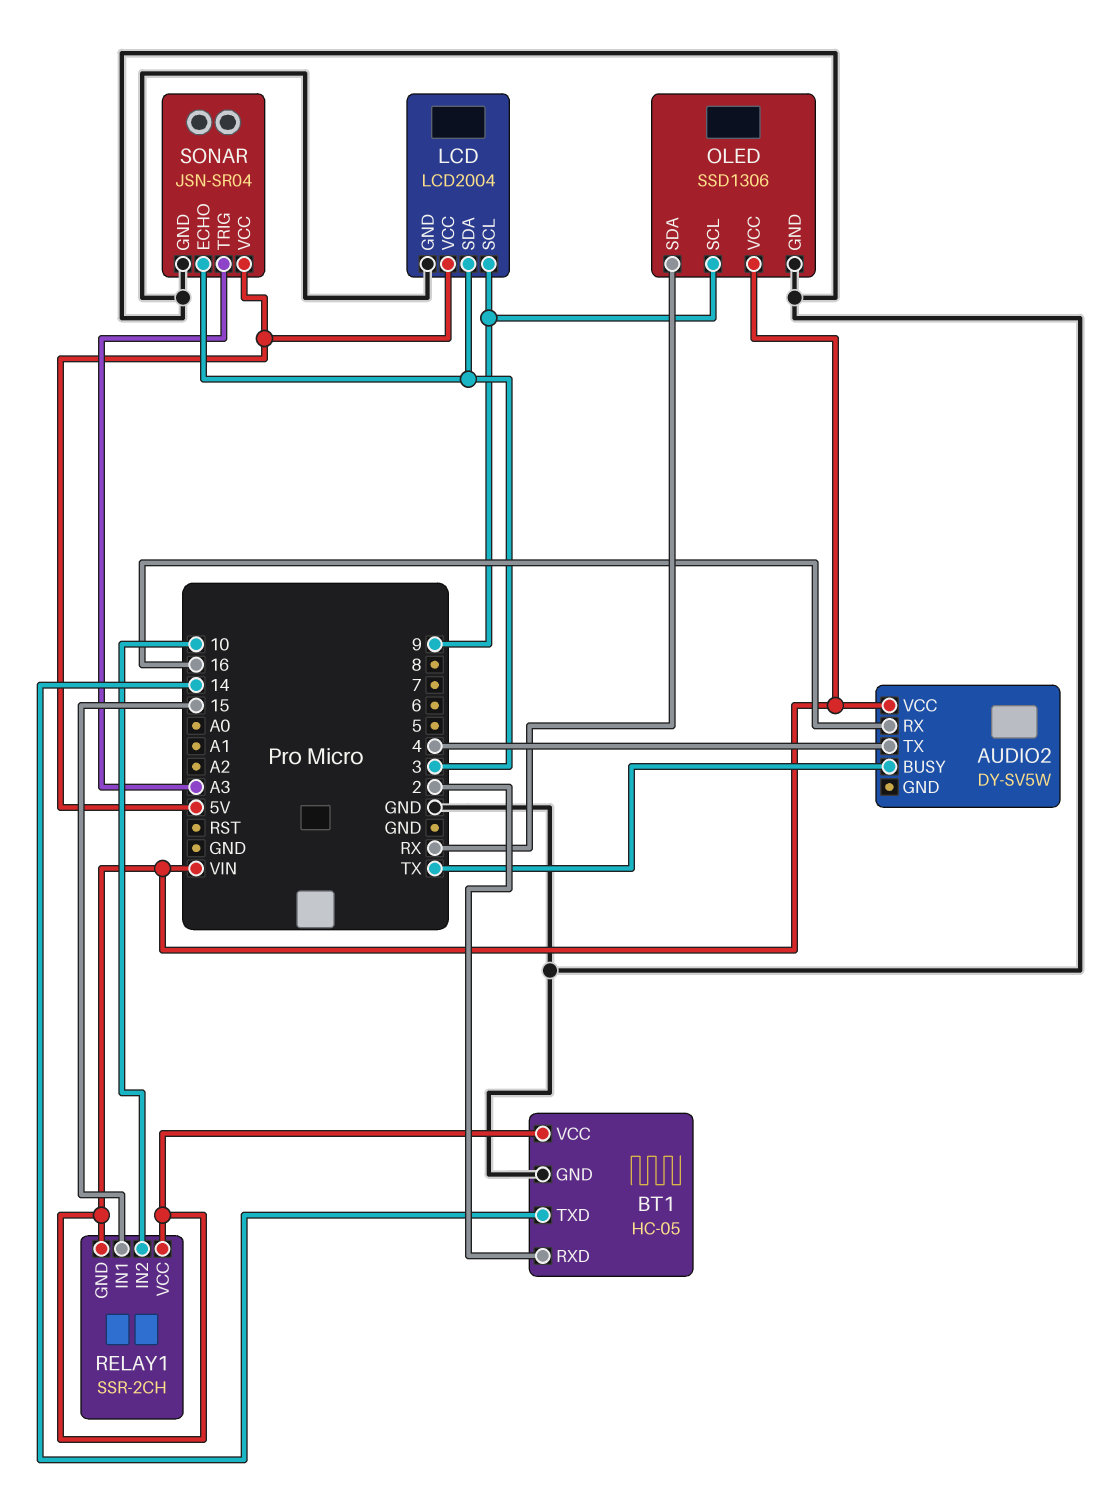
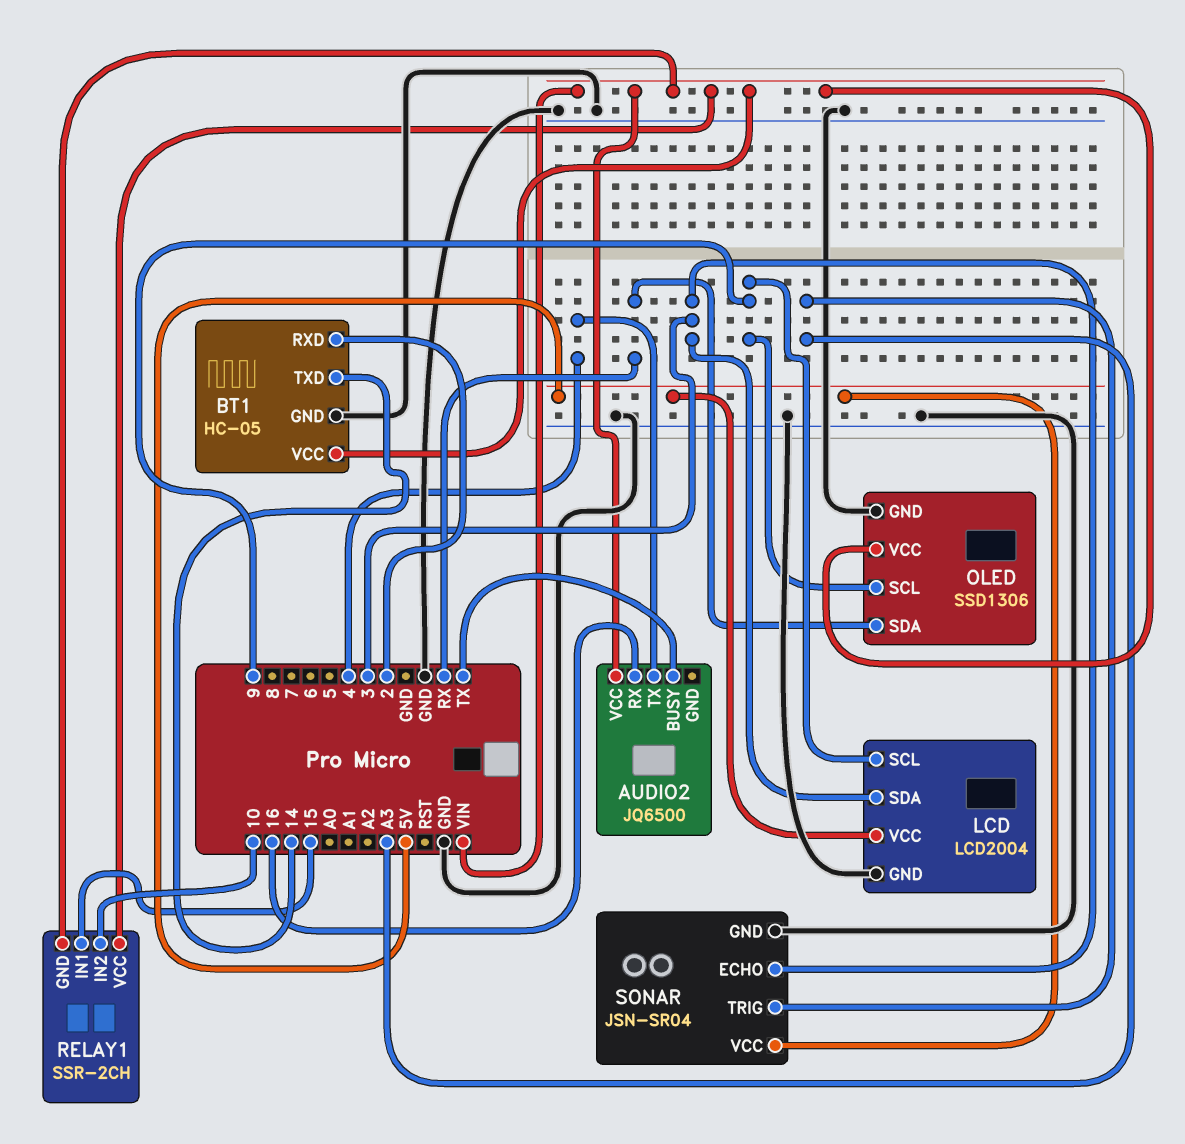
AUDIO2: DY-SV5W -> JQ6500

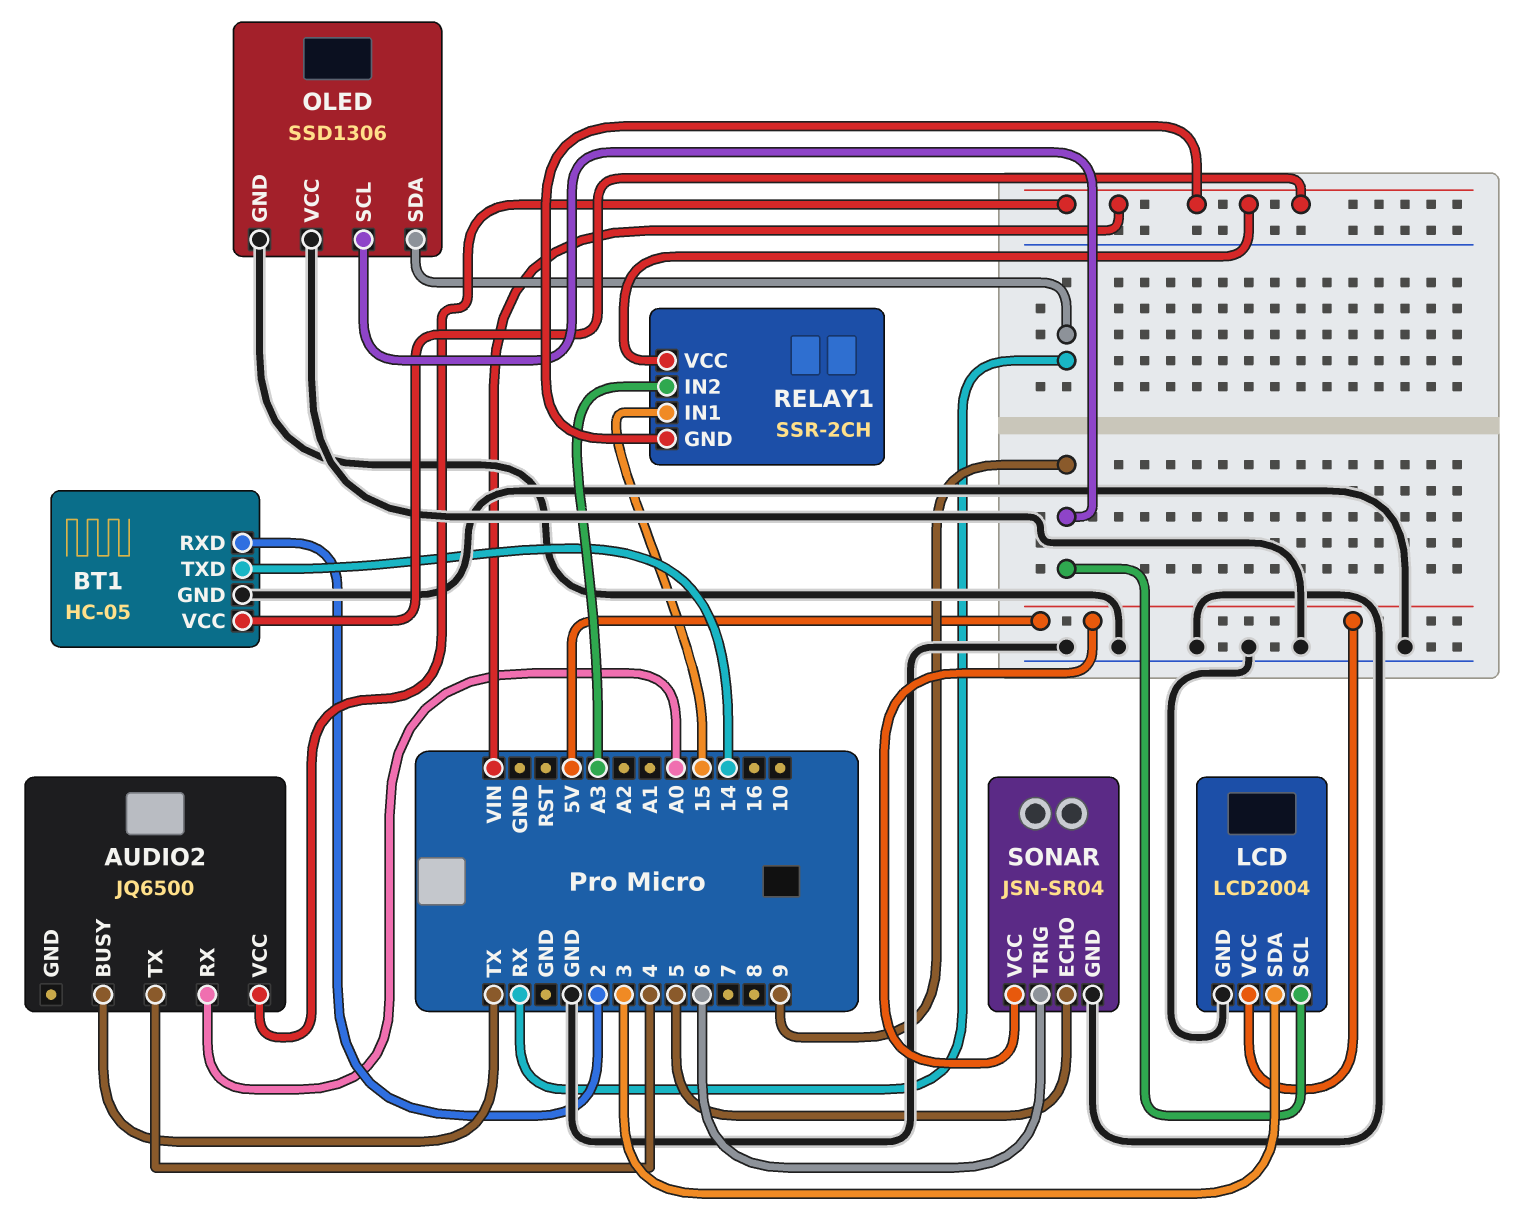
AUDIO2 pin RX: 16 -> A0
OLED pin VCC: VIN -> GND
RELAY1 pin IN2: 10 -> A3
SONAR pin ECHO: 3 -> 5
SONAR pin TRIG: A3 -> 6

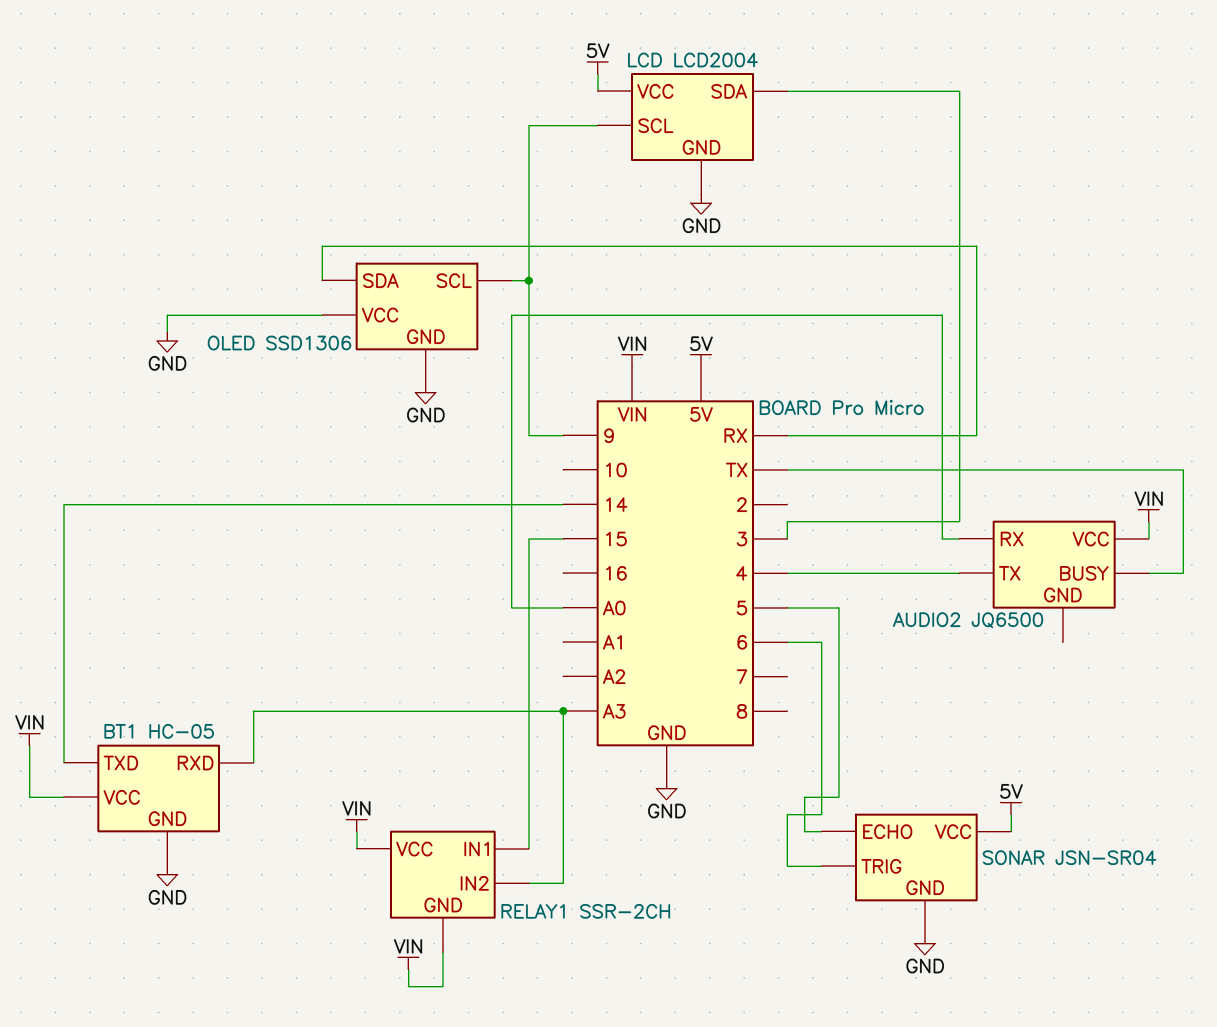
BT1 pin RXD: 2 -> A3

